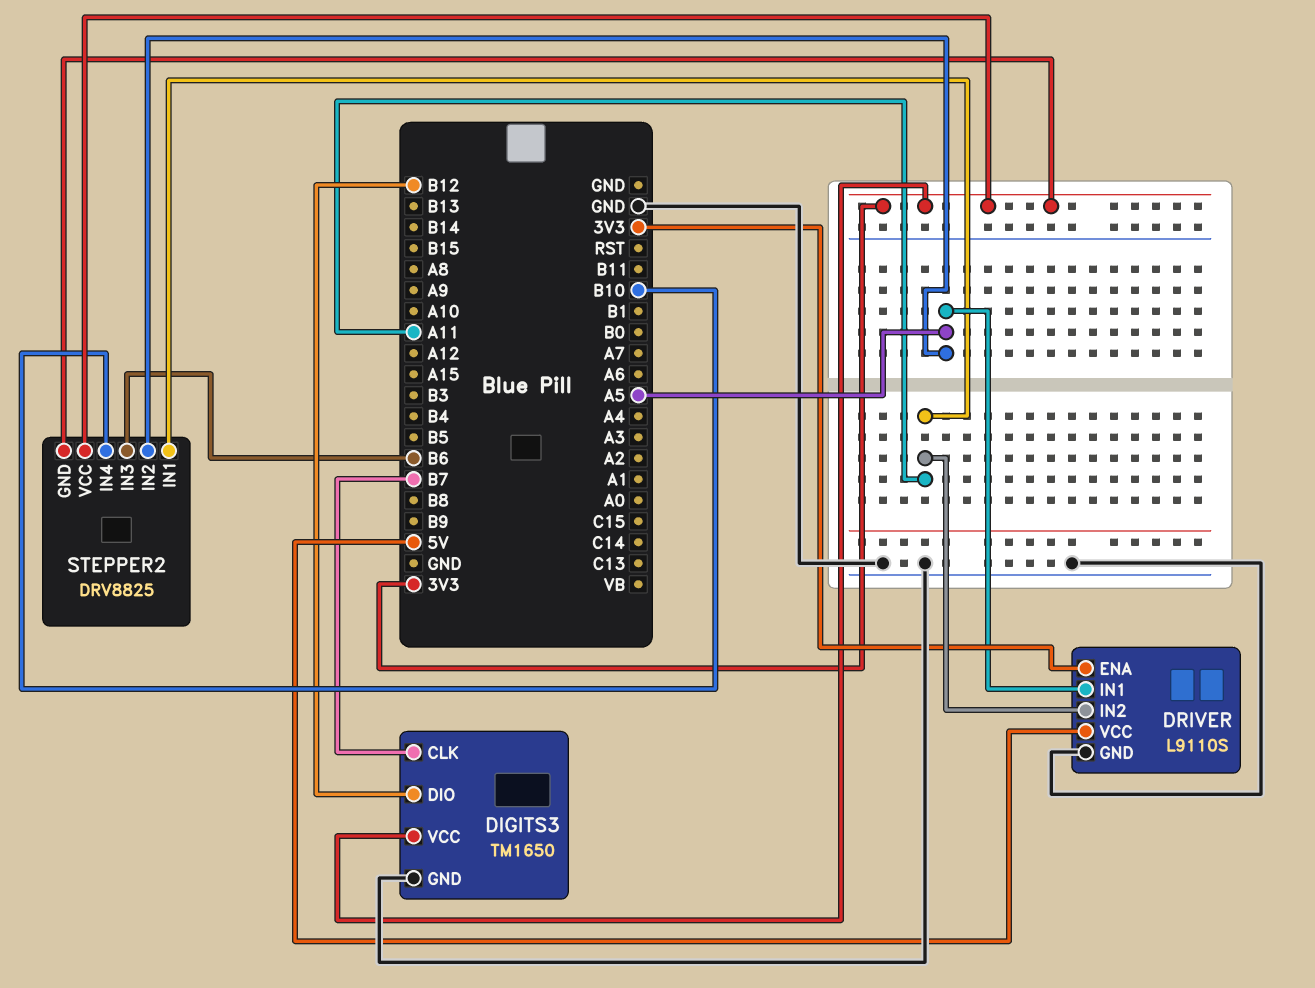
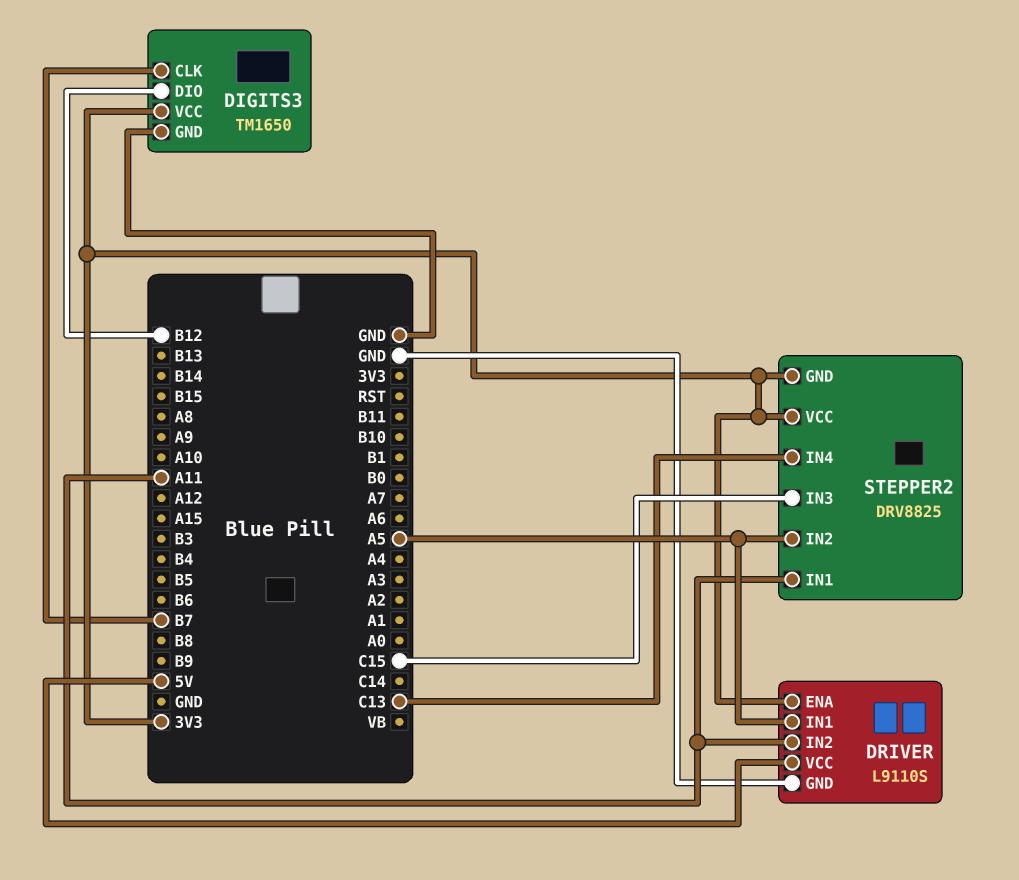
STEPPER2 pin IN3: B6 -> C15
STEPPER2 pin IN4: B10 -> C13

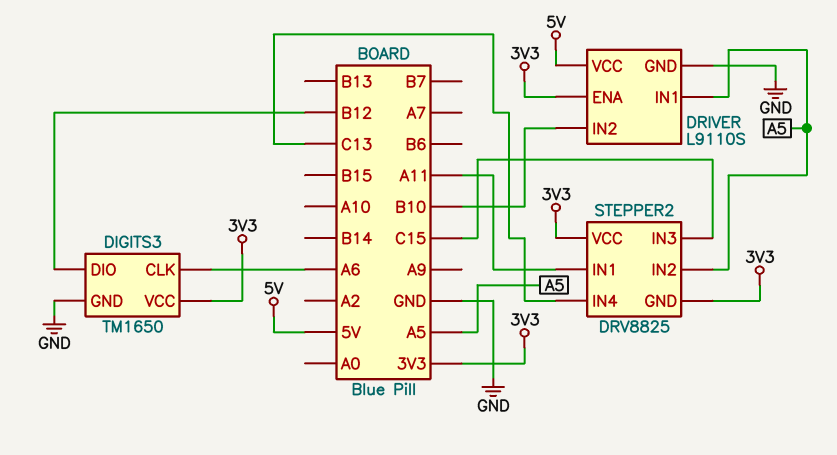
DIGITS3 pin CLK: B7 -> A6
DRIVER pin IN2: A11 -> B10

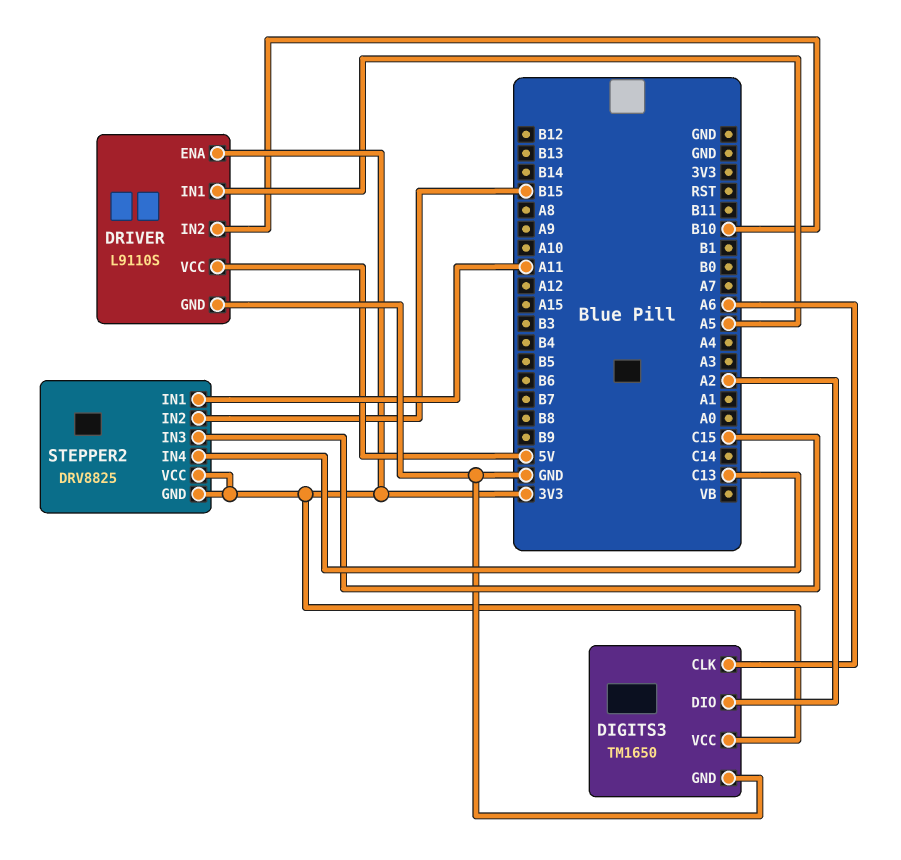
DIGITS3 pin DIO: B12 -> A2
STEPPER2 pin IN2: A5 -> B15

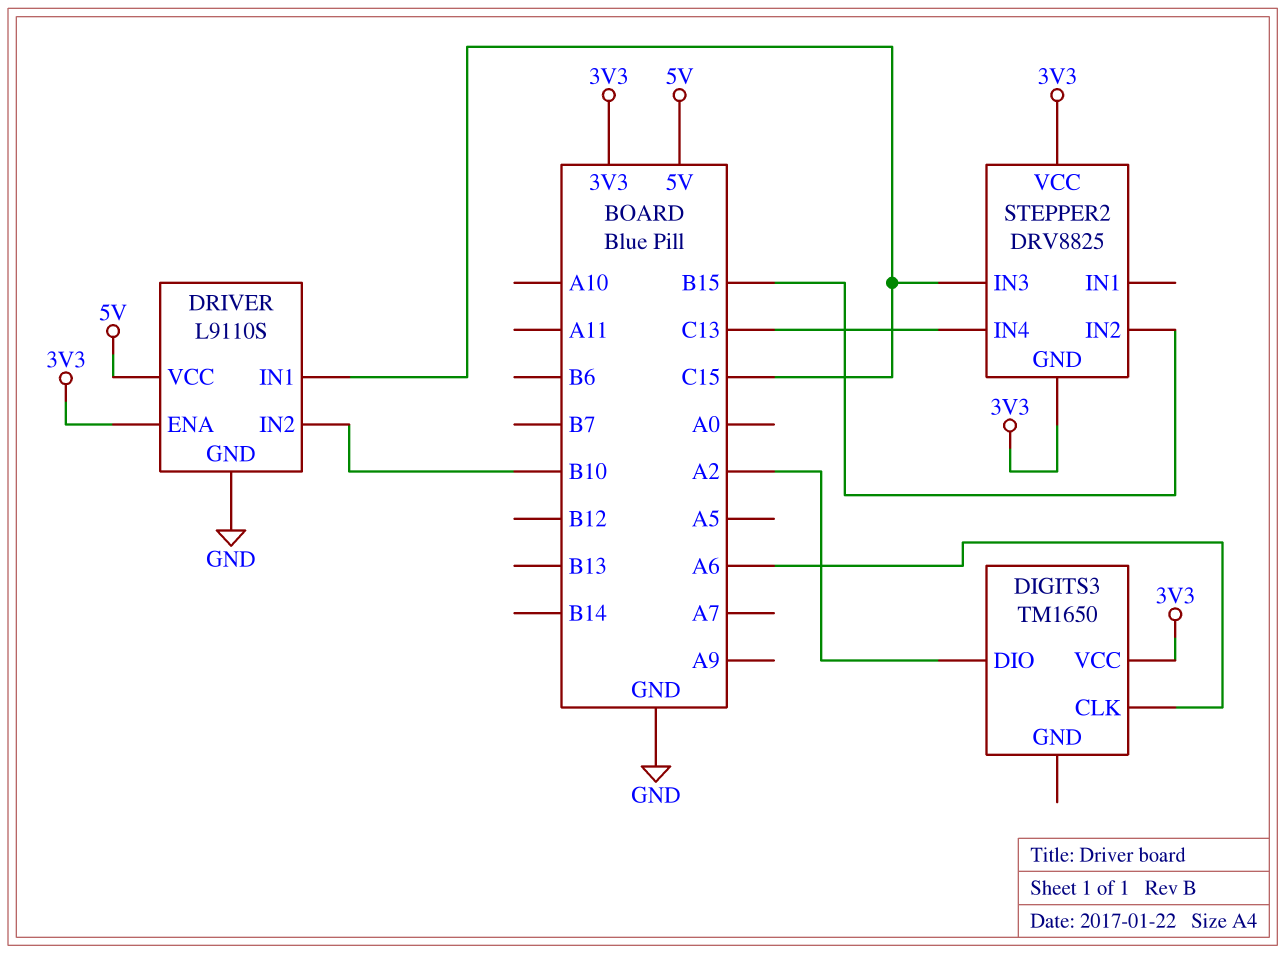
DIGITS3 pin GND: GND -> none
DRIVER pin IN1: A5 -> C15
STEPPER2 pin IN1: A11 -> none

